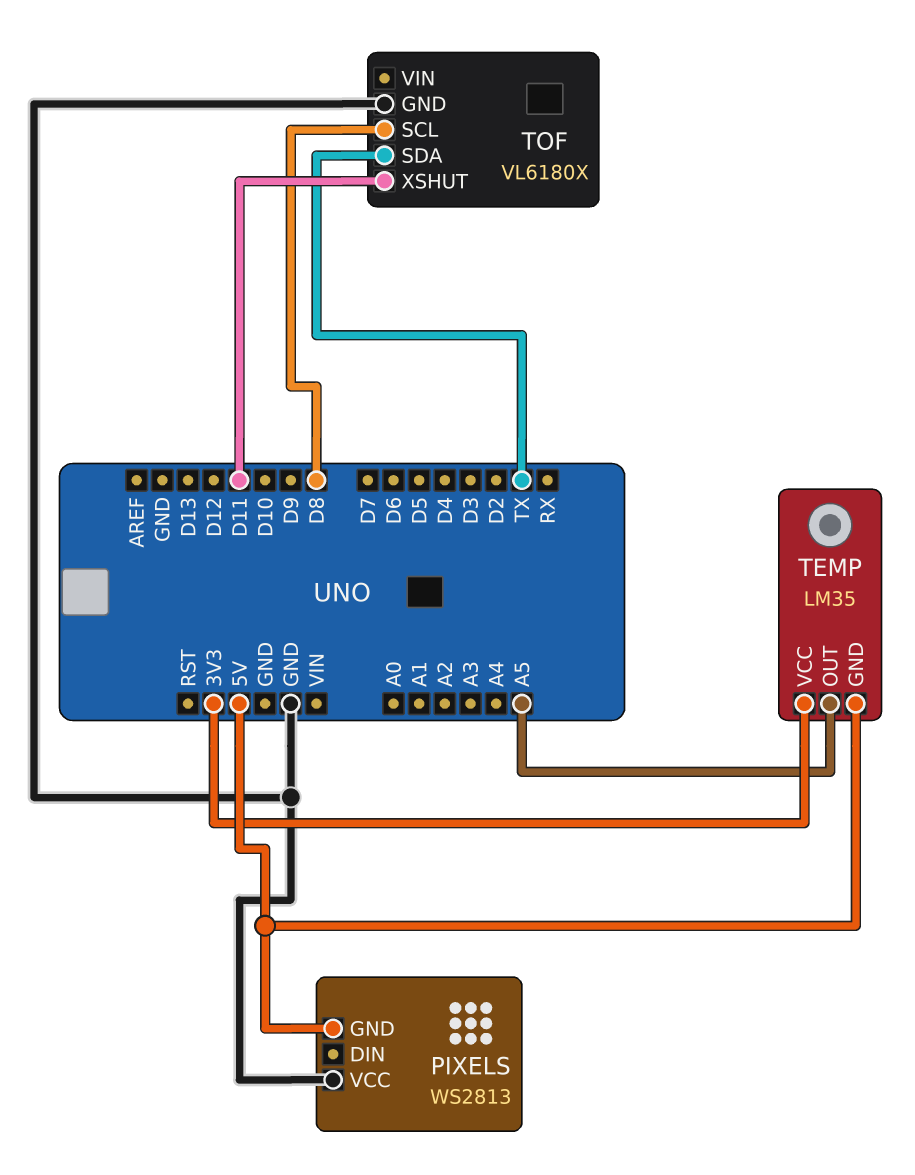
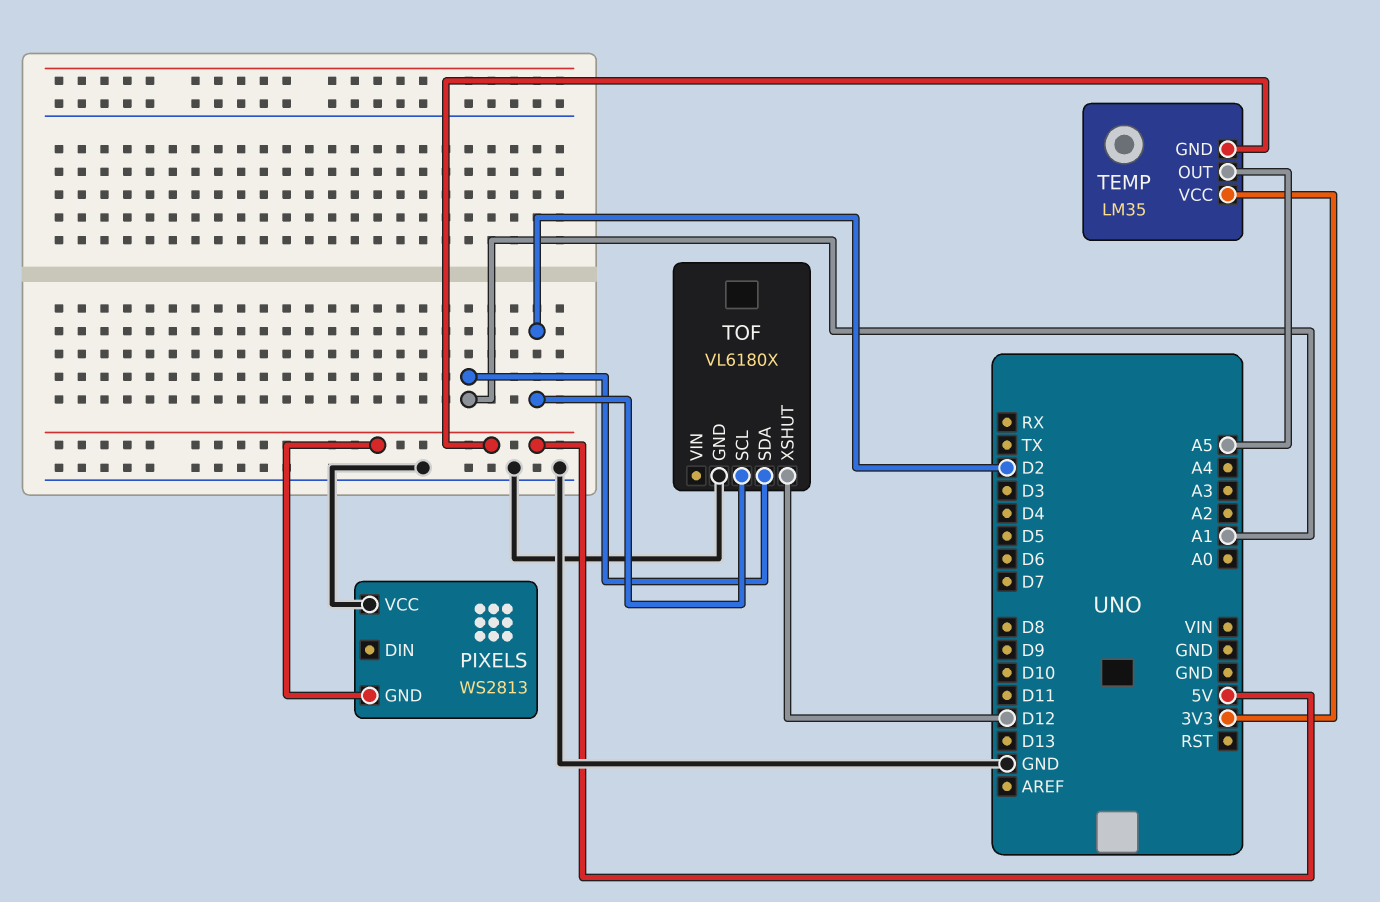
TOF pin SCL: D8 -> D2
TOF pin SDA: TX -> A1
TOF pin XSHUT: D11 -> D12

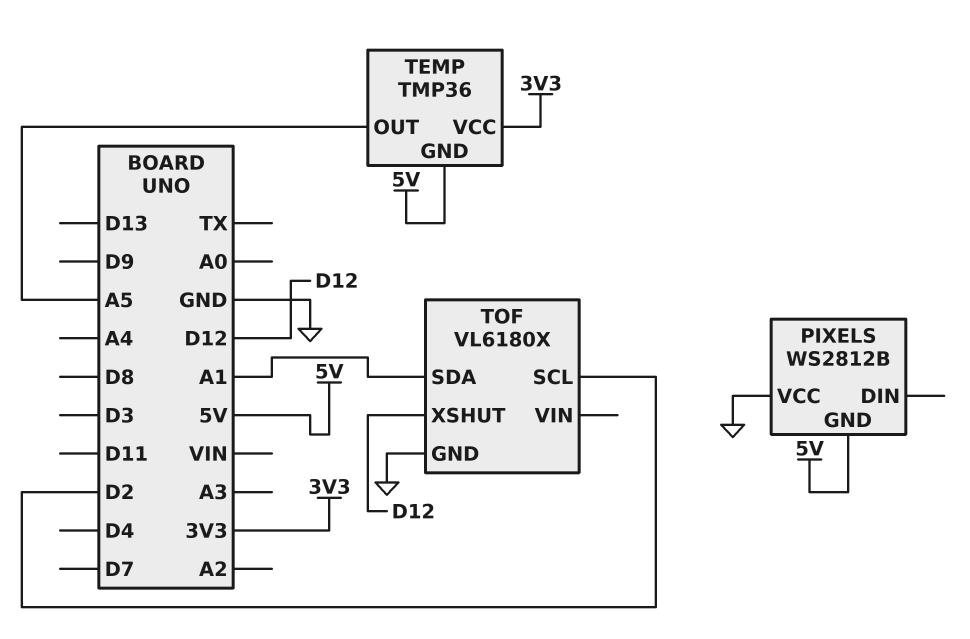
PIXELS: WS2813 -> WS2812B
TEMP: LM35 -> TMP36

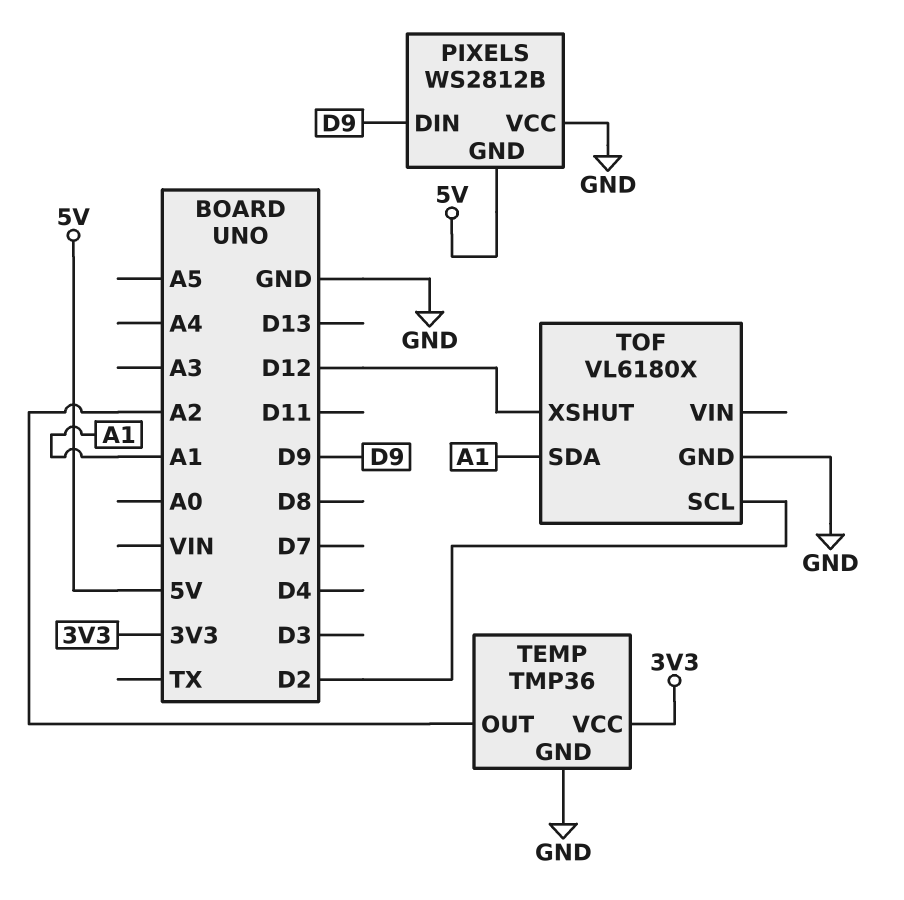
PIXELS pin DIN: none -> D9
TEMP pin GND: 5V -> GND
TEMP pin OUT: A5 -> A2

